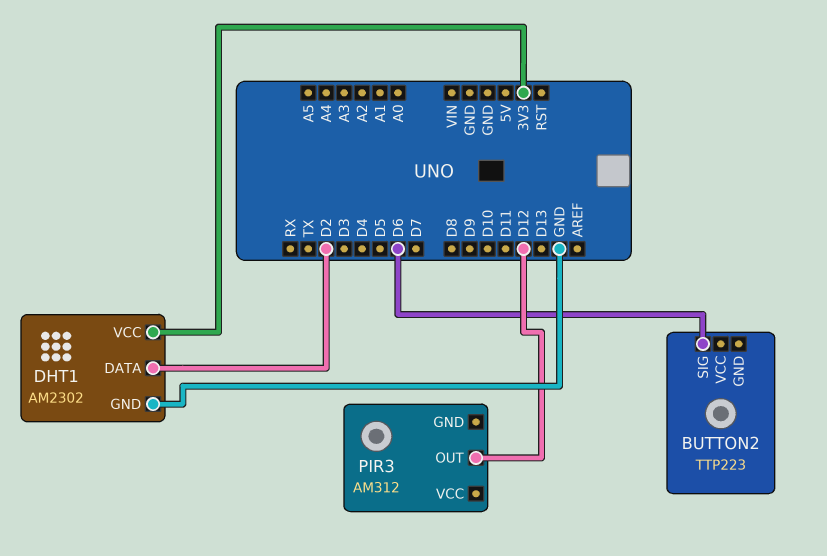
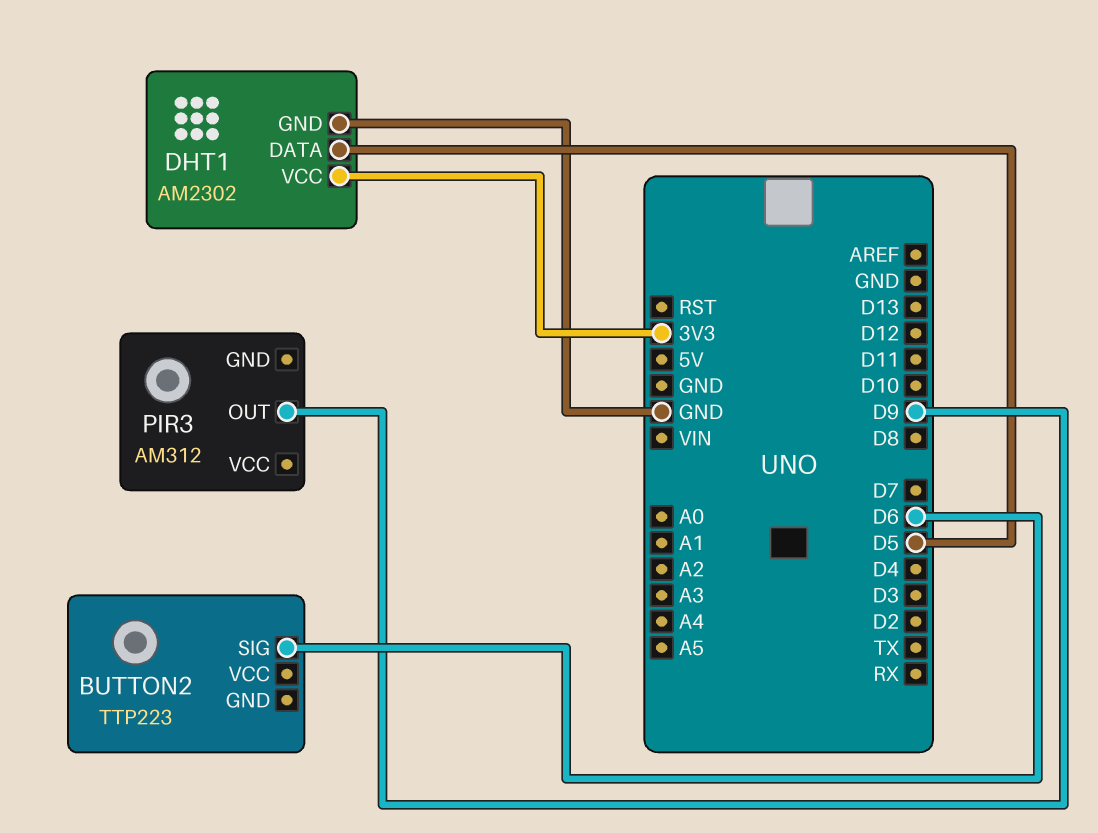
DHT1 pin DATA: D2 -> D5
PIR3 pin OUT: D12 -> D9

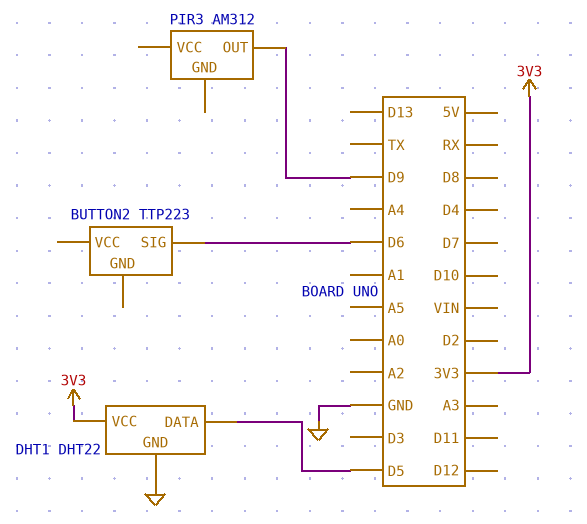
DHT1: AM2302 -> DHT22

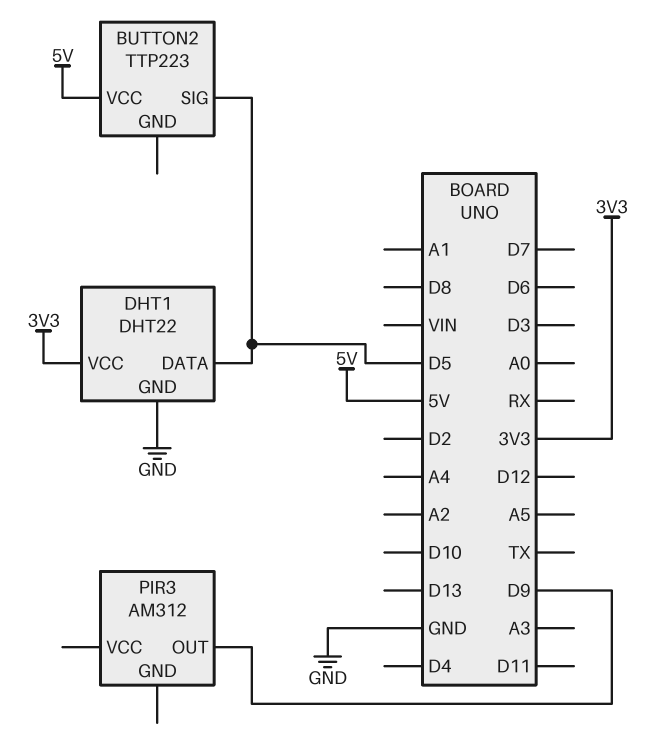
BUTTON2 pin SIG: D6 -> D5
BUTTON2 pin VCC: none -> 5V

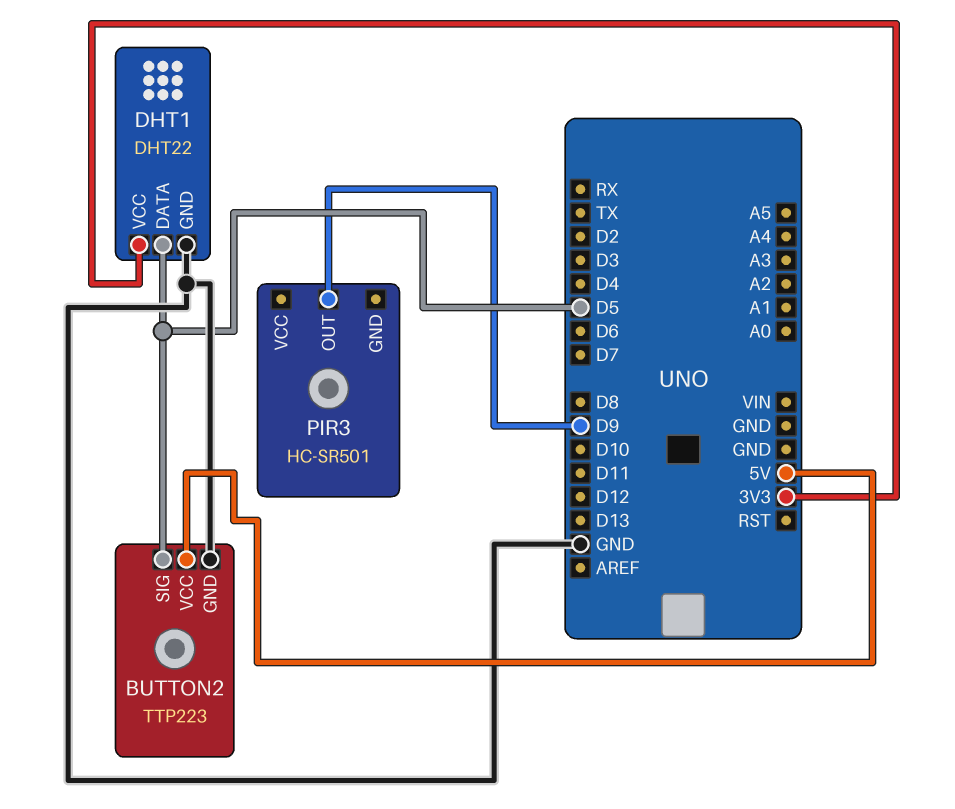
BUTTON2 pin GND: none -> GND
PIR3: AM312 -> HC-SR501

